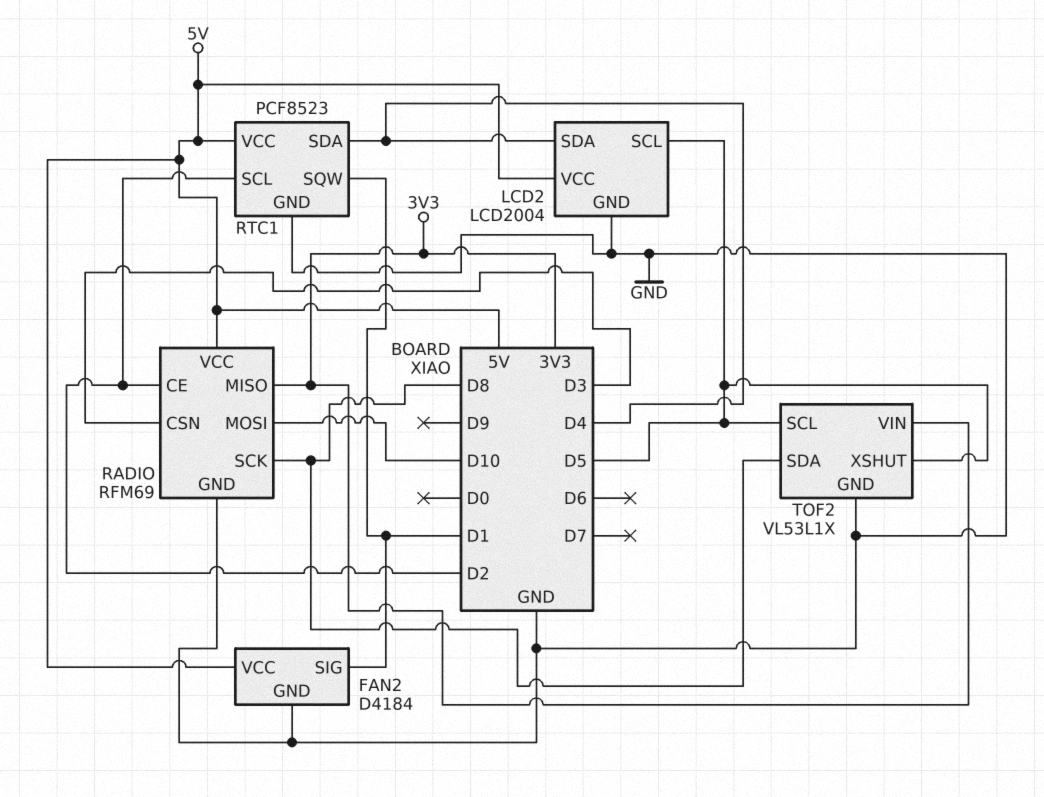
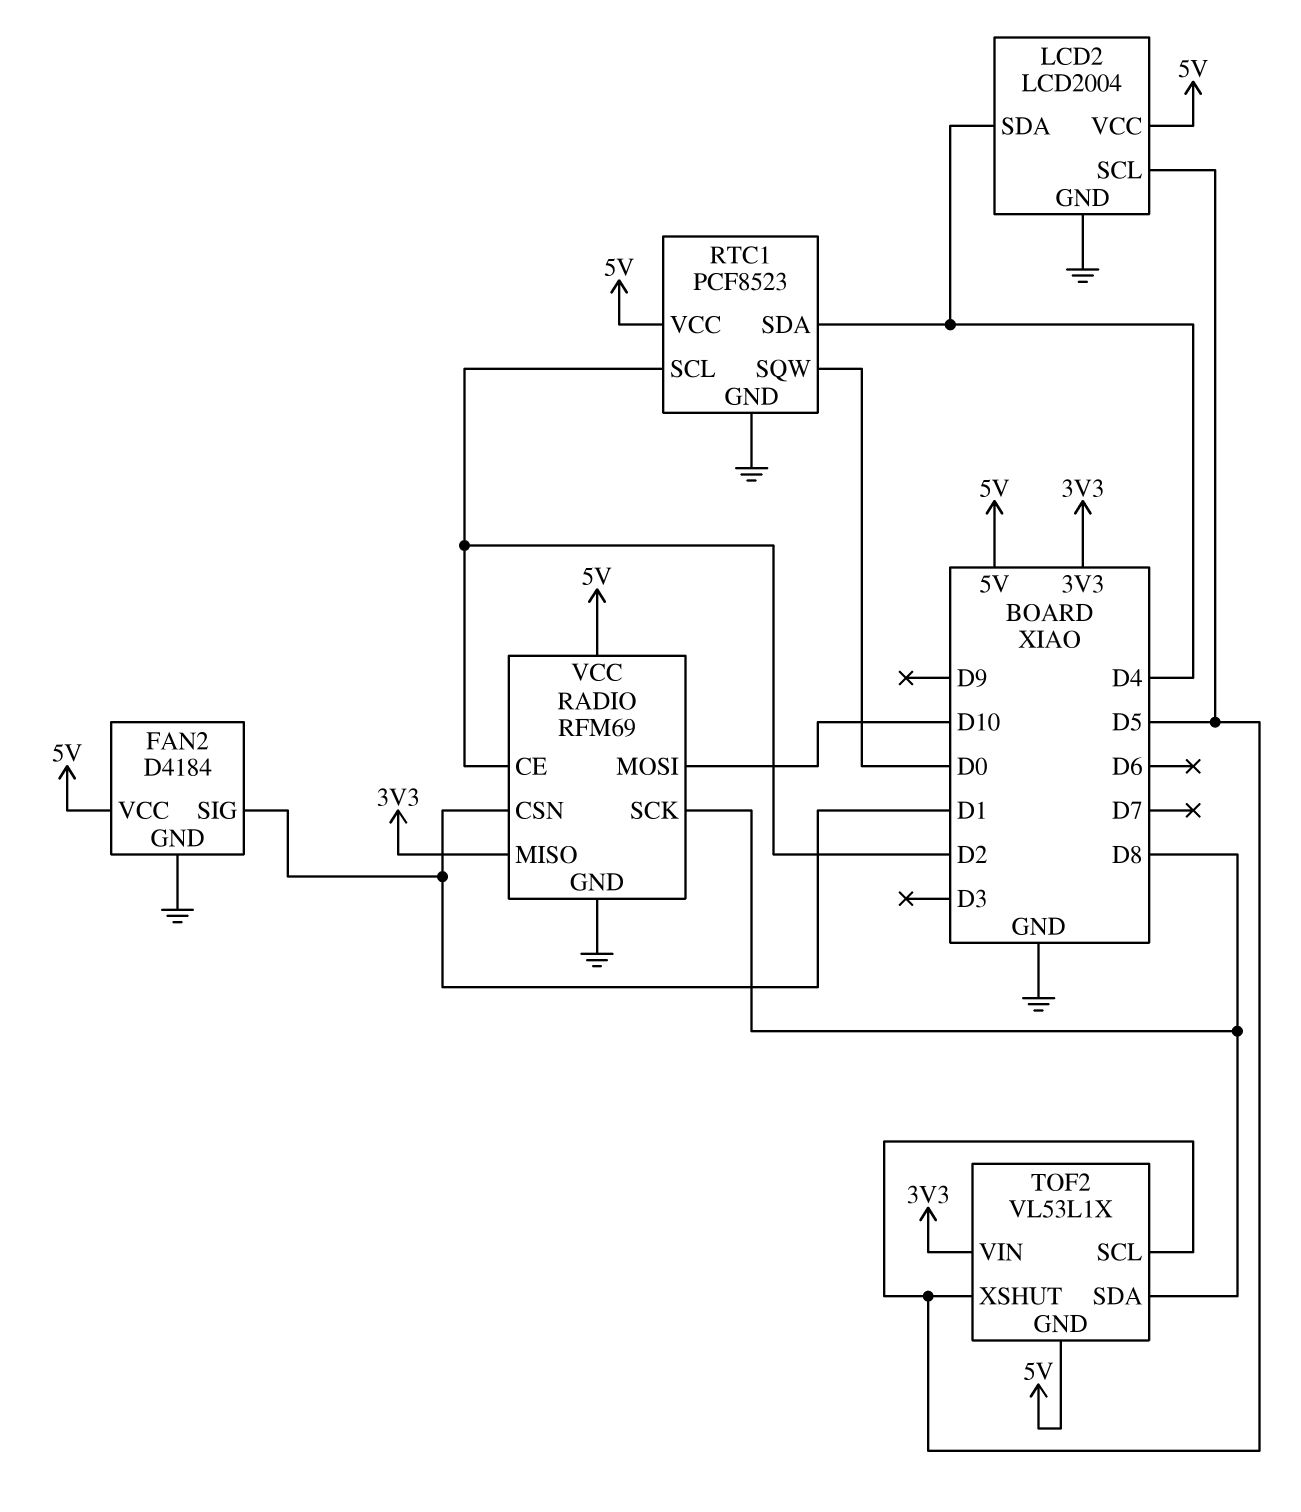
RADIO pin CSN: D3 -> D1
RTC1 pin SQW: D1 -> D0
TOF2 pin GND: GND -> 5V

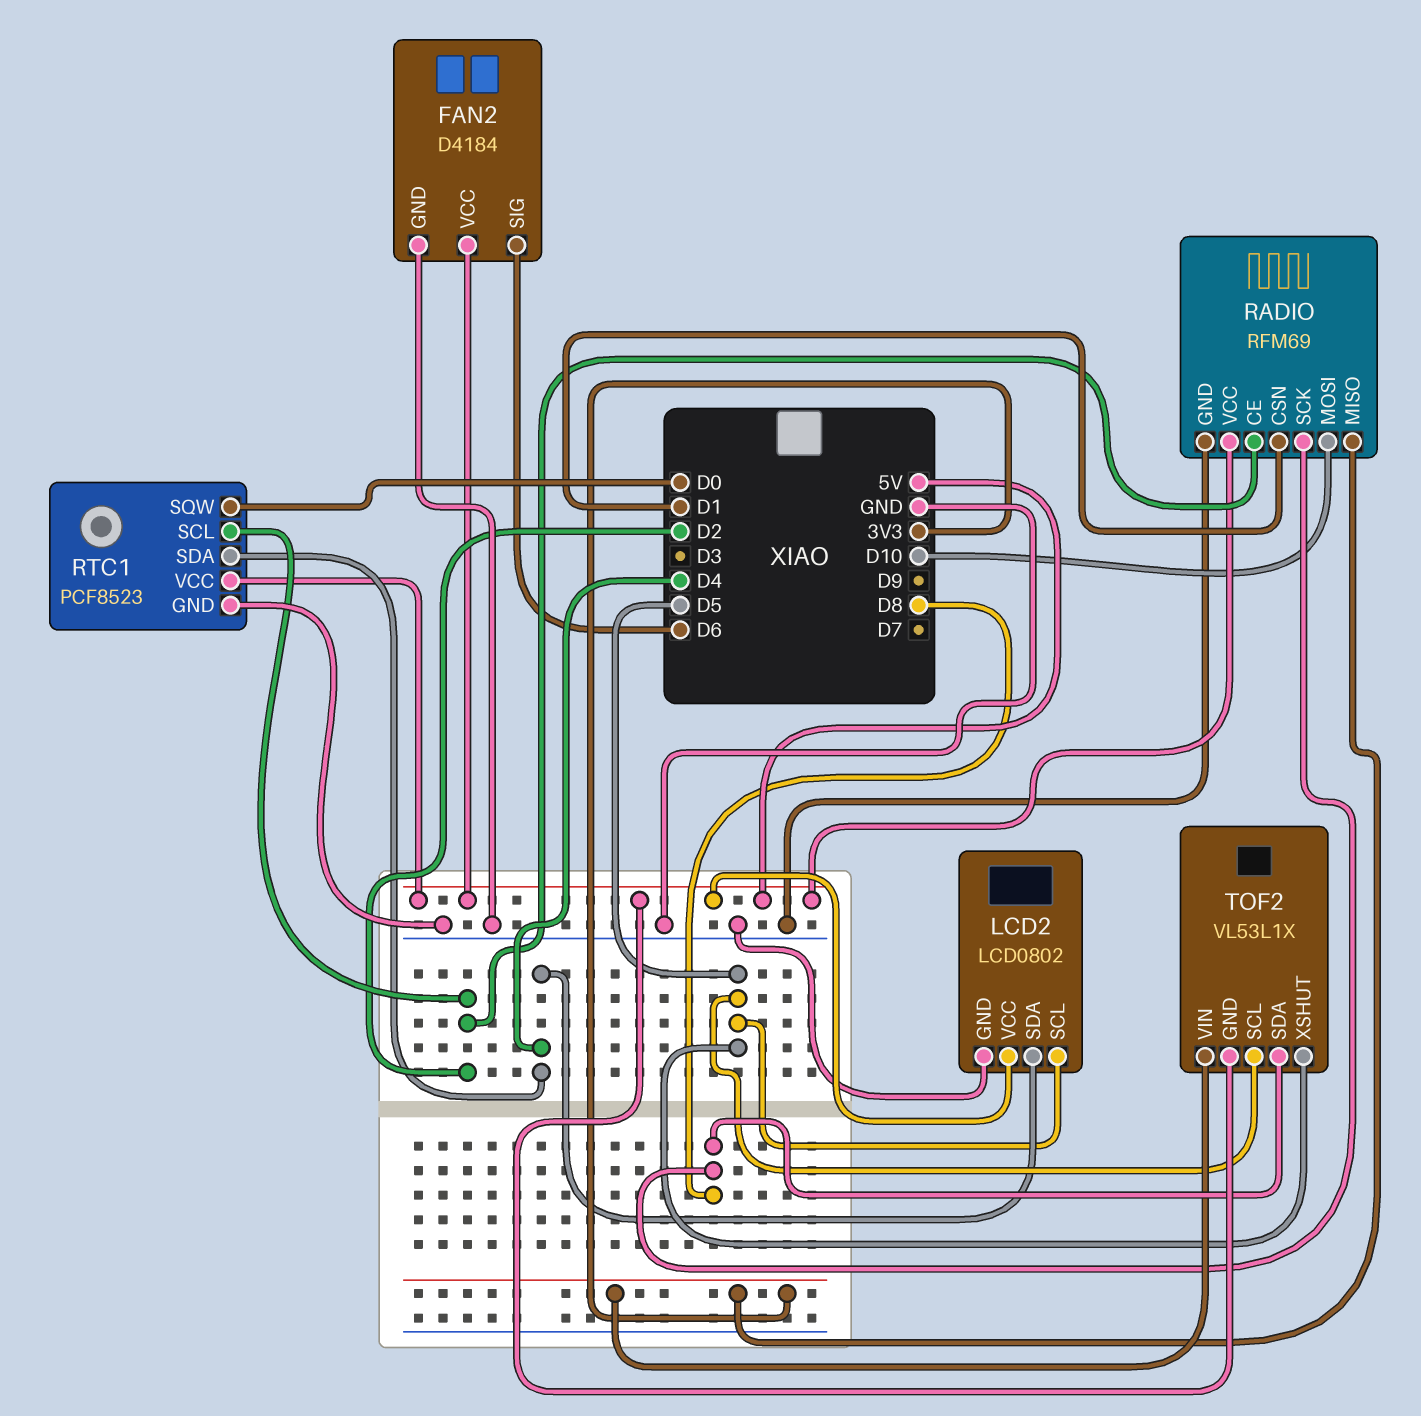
FAN2 pin SIG: D1 -> D6
LCD2: LCD2004 -> LCD0802

